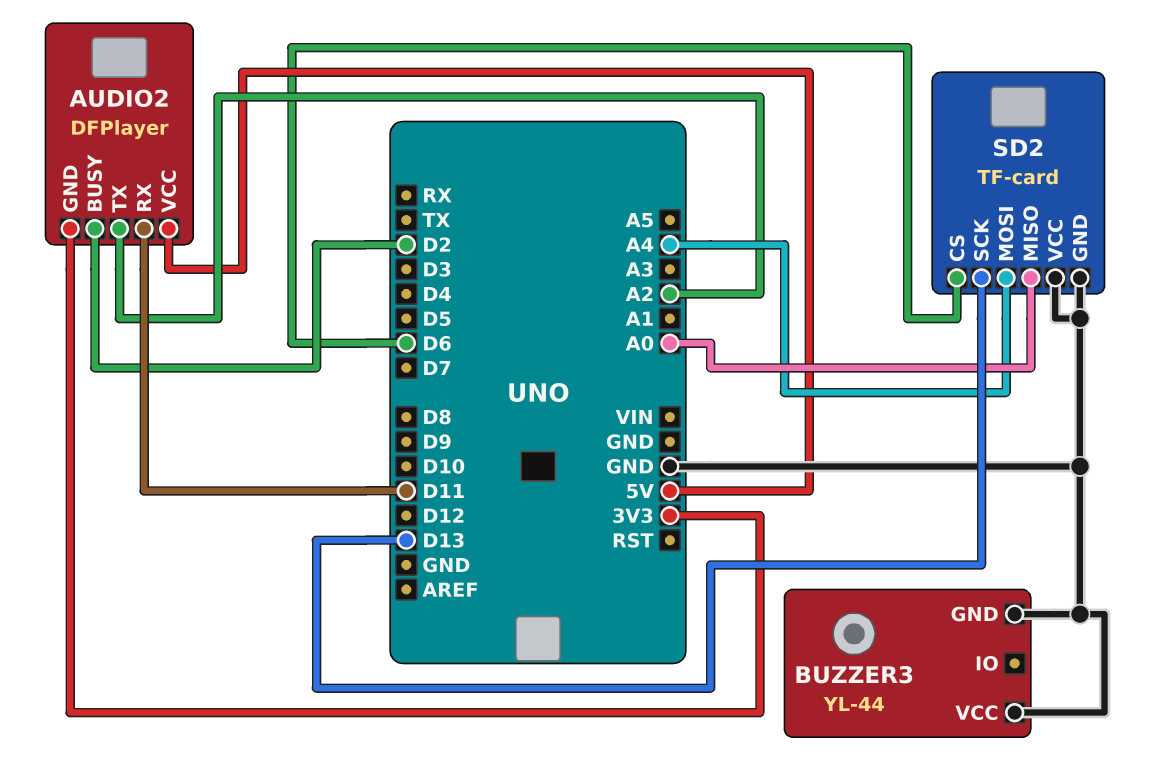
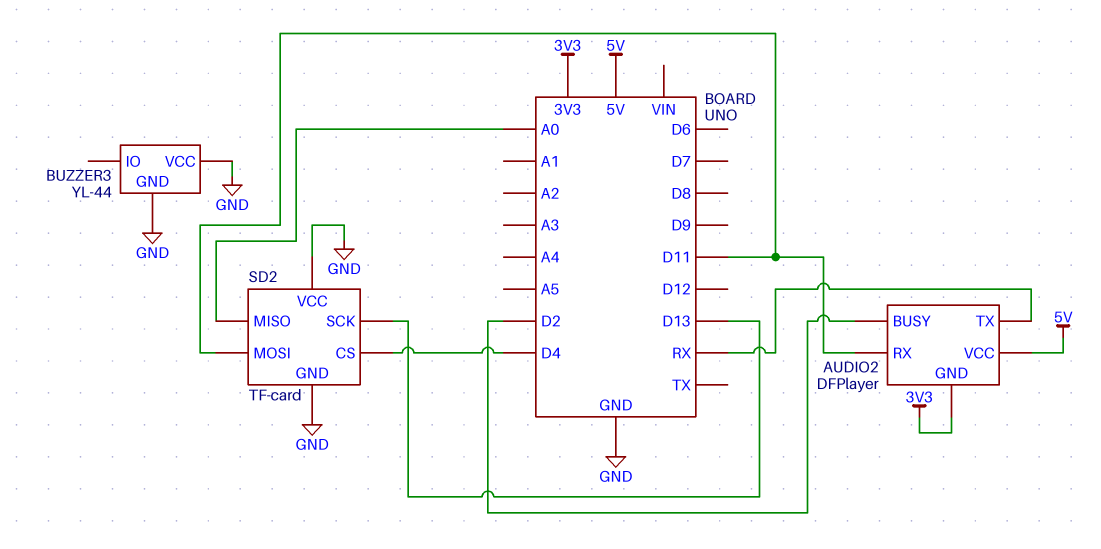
AUDIO2 pin TX: A2 -> RX
SD2 pin CS: D6 -> D4
SD2 pin MOSI: A4 -> D11

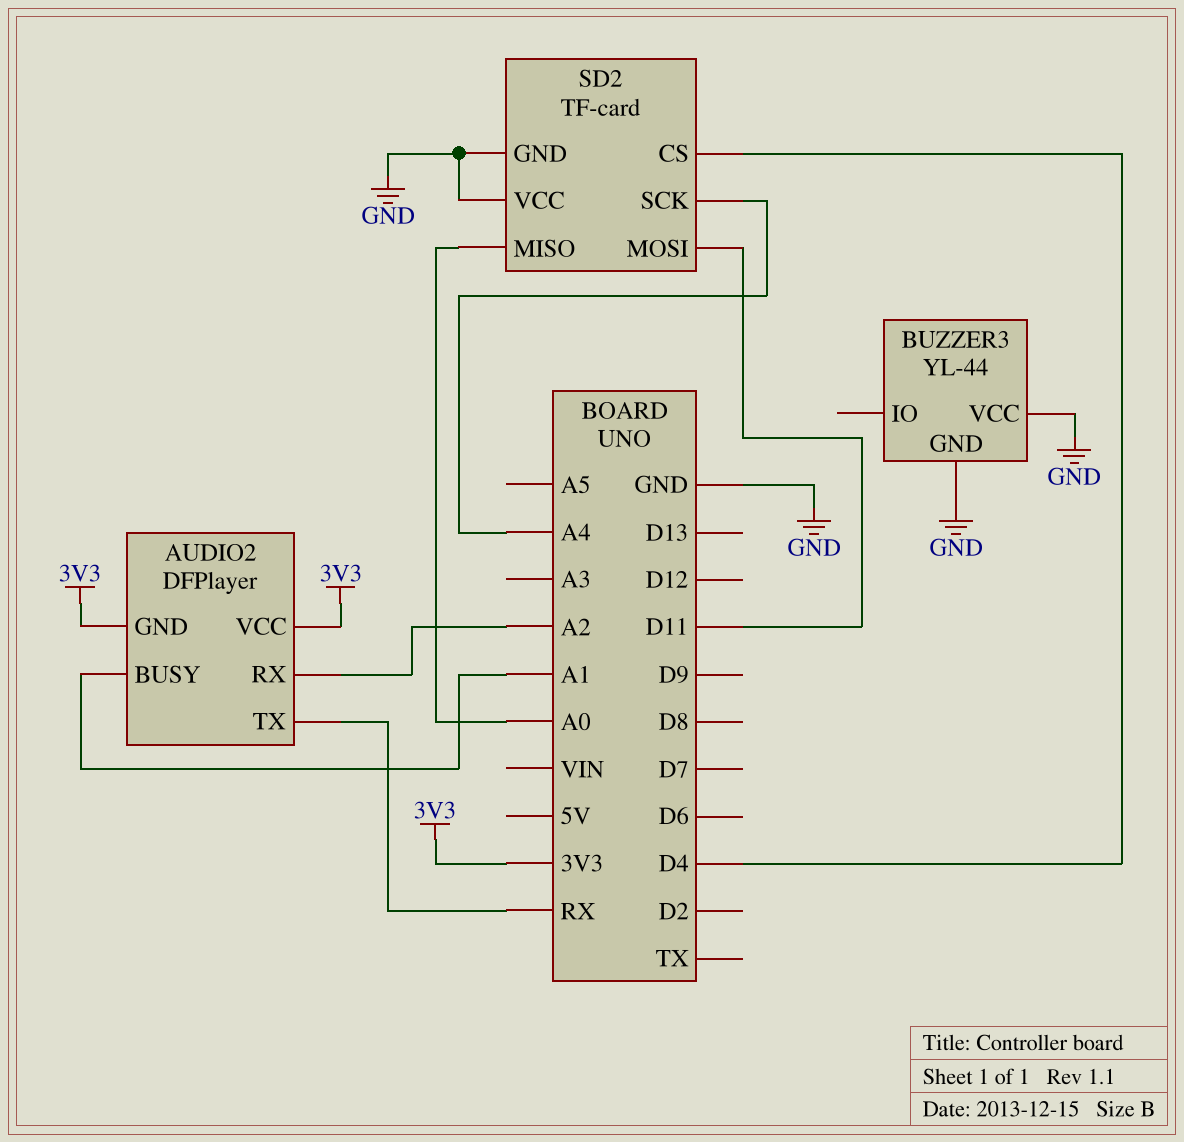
AUDIO2 pin BUSY: D2 -> A1
AUDIO2 pin RX: D11 -> A2
AUDIO2 pin VCC: 5V -> 3V3
SD2 pin SCK: D13 -> A4

